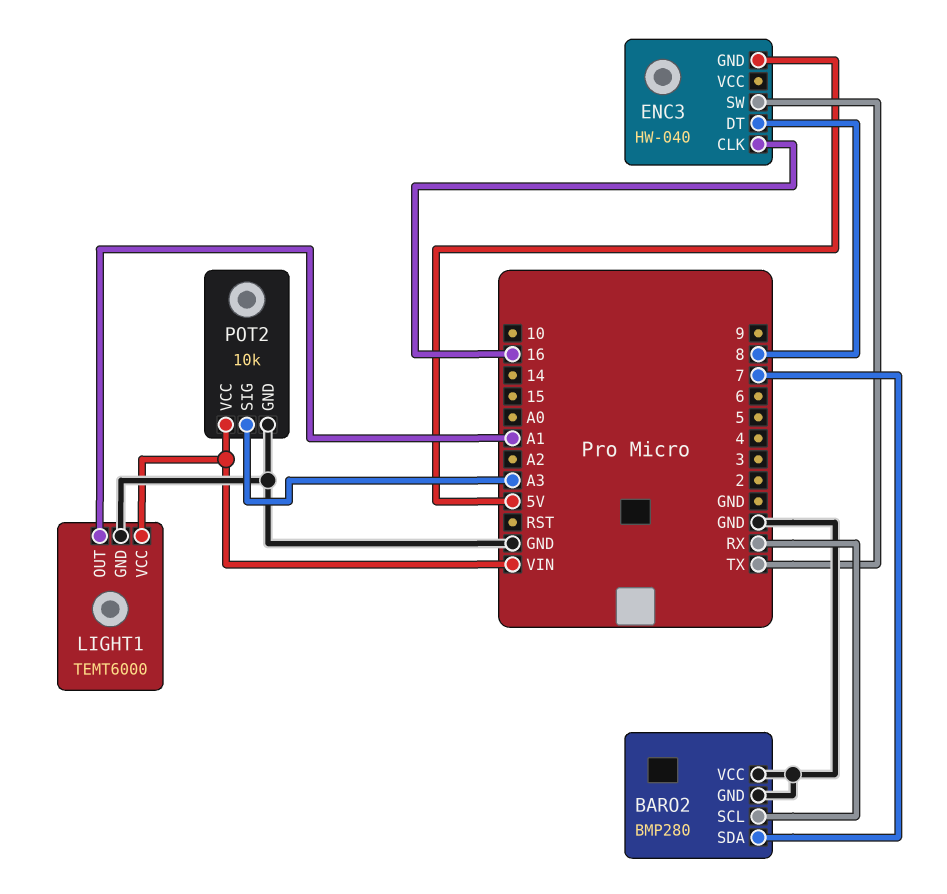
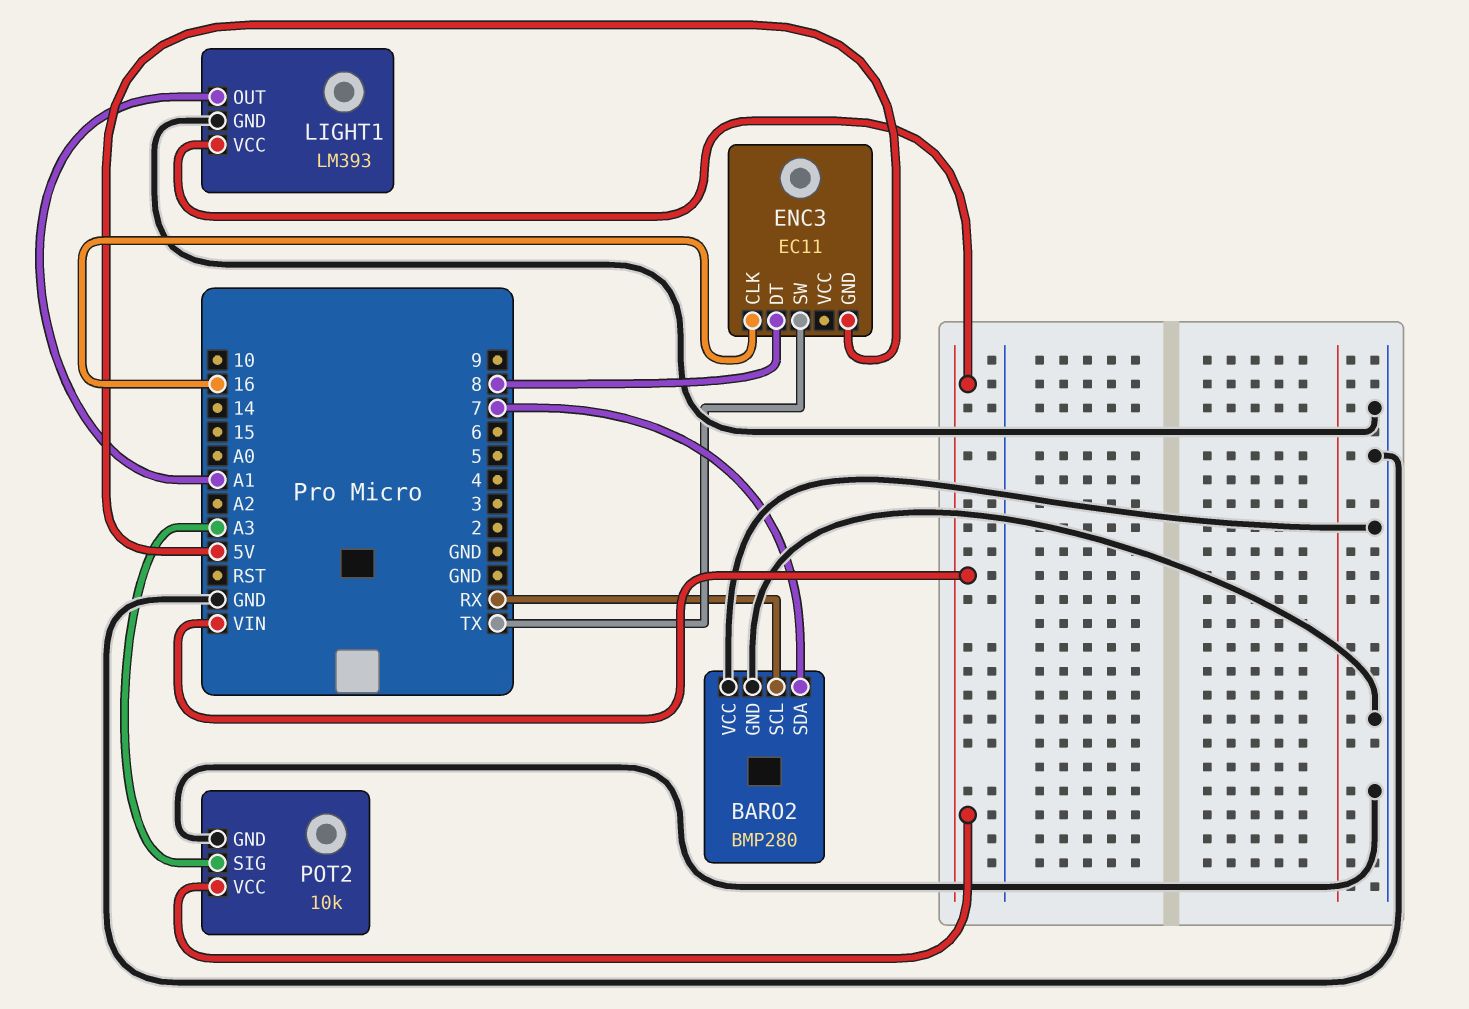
ENC3: HW-040 -> EC11
LIGHT1: TEMT6000 -> LM393

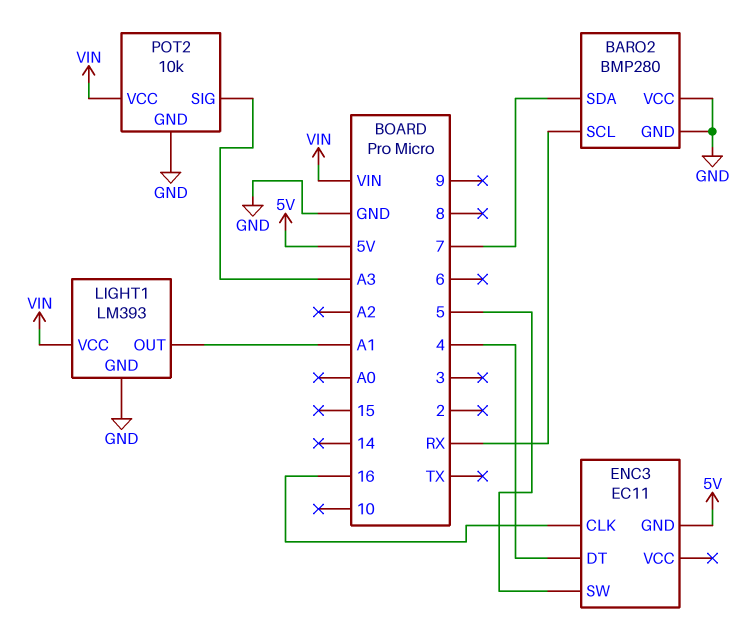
ENC3 pin DT: 8 -> 4
ENC3 pin SW: TX -> 5

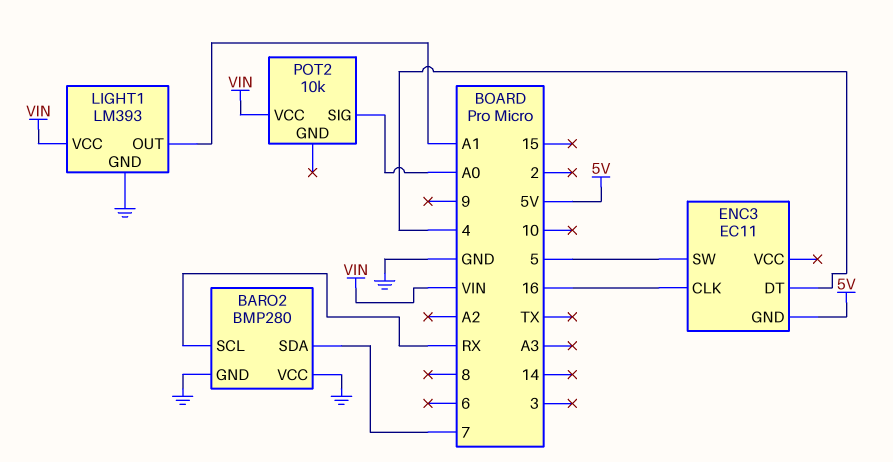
POT2 pin GND: GND -> none
POT2 pin SIG: A3 -> A0

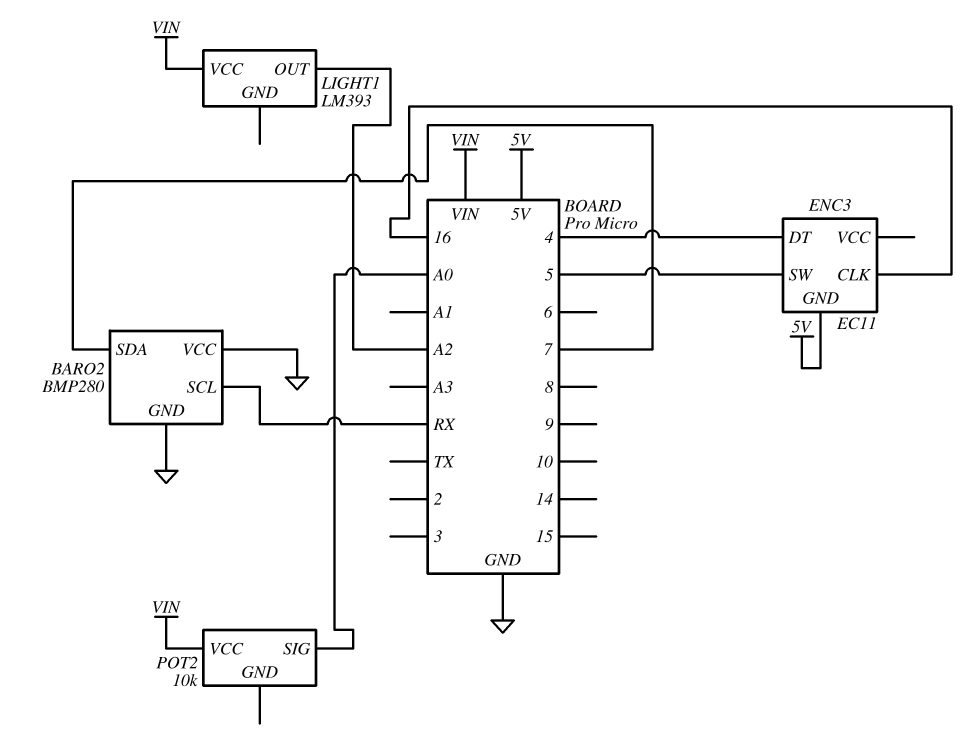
LIGHT1 pin GND: GND -> none
LIGHT1 pin OUT: A1 -> A2

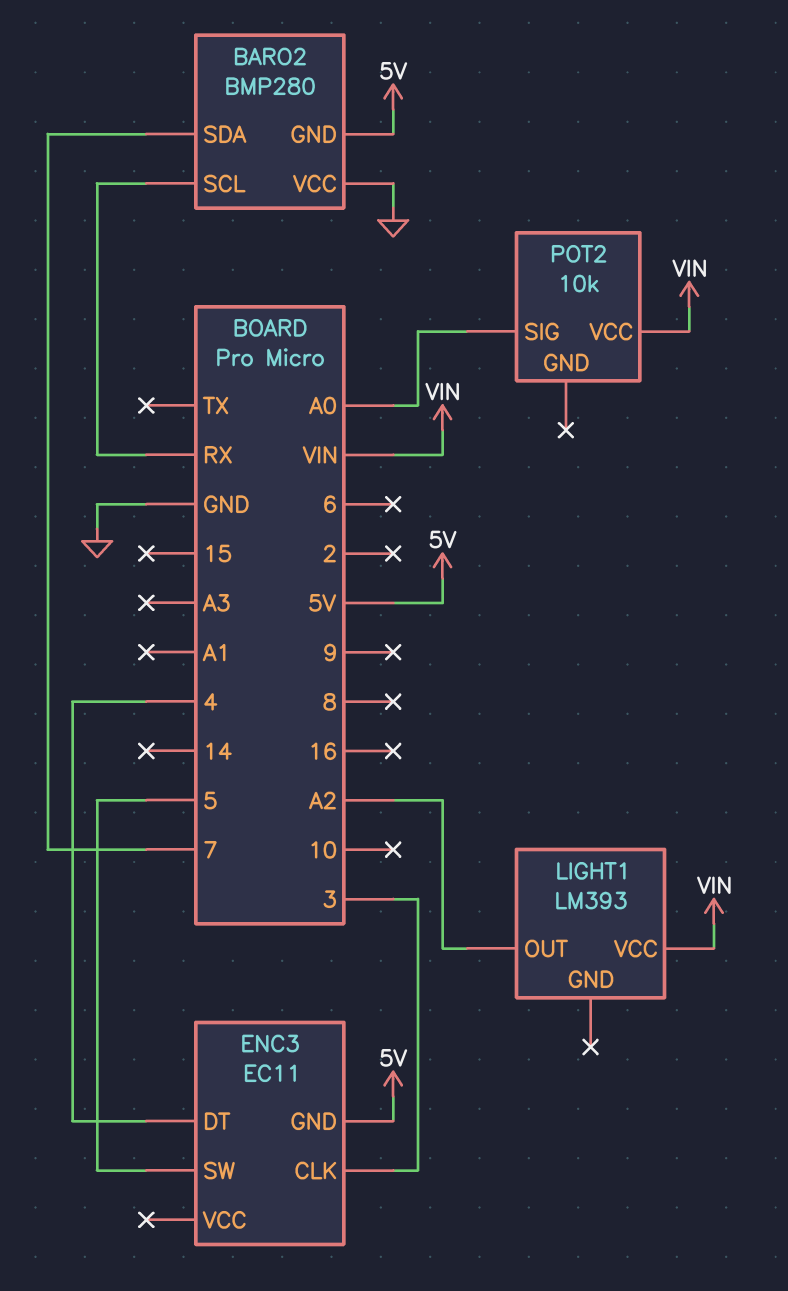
BARO2 pin GND: GND -> 5V
ENC3 pin CLK: 16 -> 3

